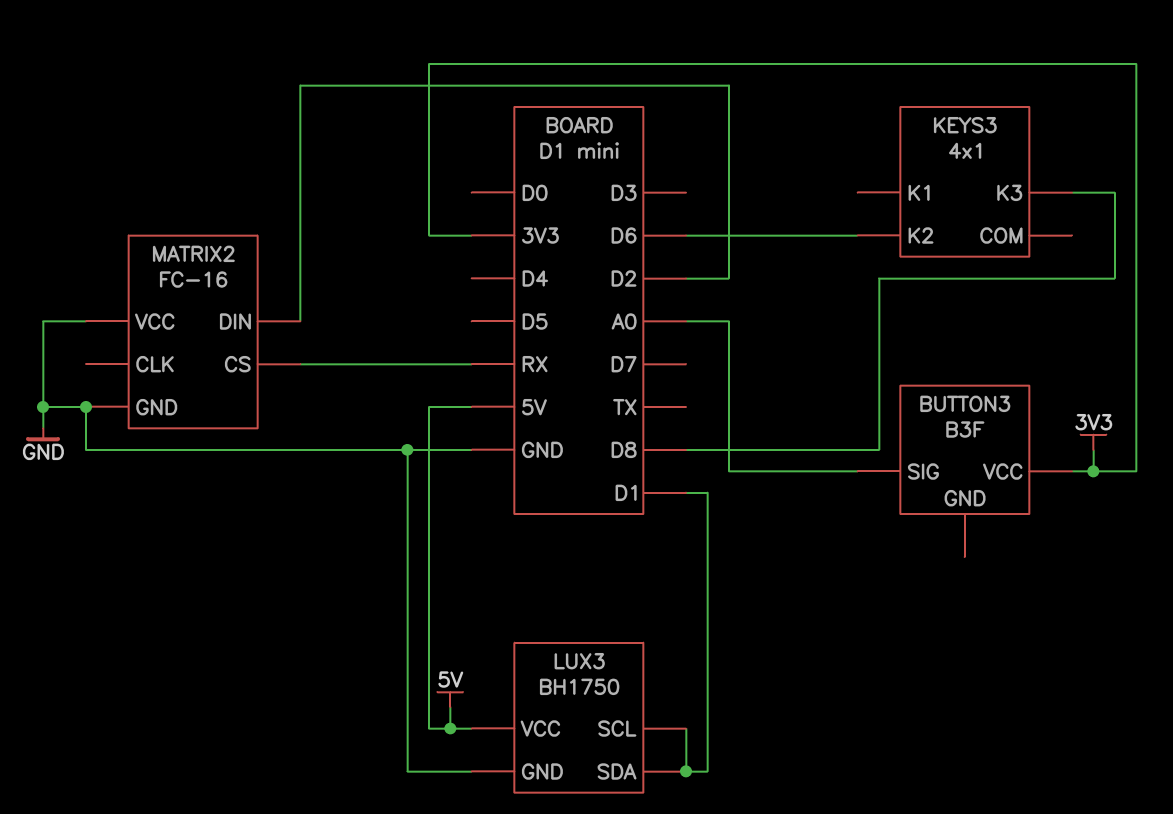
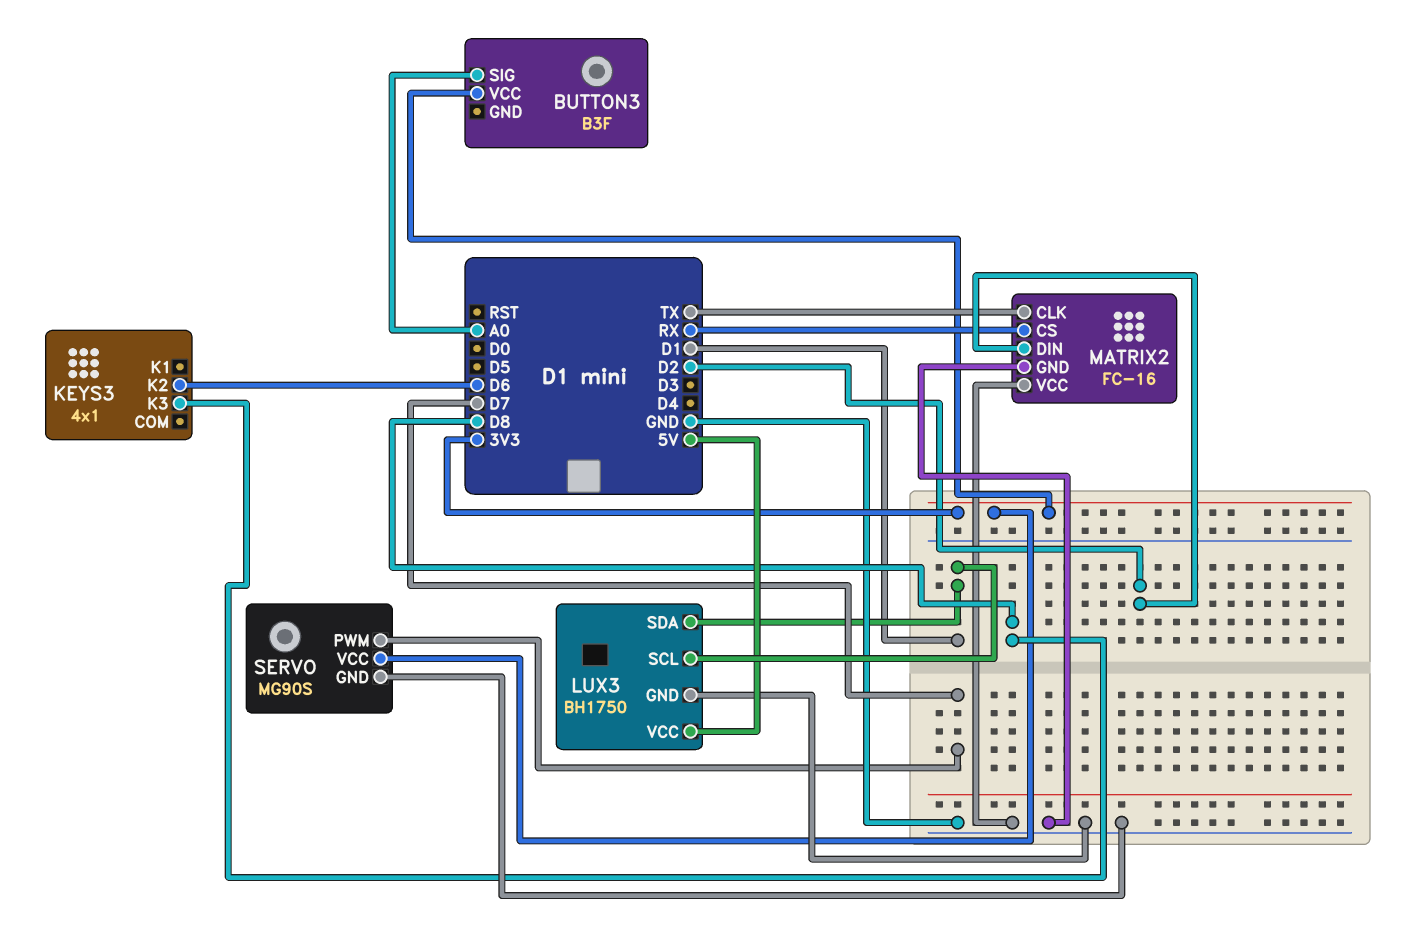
MATRIX2 pin CLK: none -> TX
SERVO: none -> MG90S
SERVO pin GND: none -> GND
SERVO pin PWM: none -> D7
SERVO pin VCC: none -> 3V3

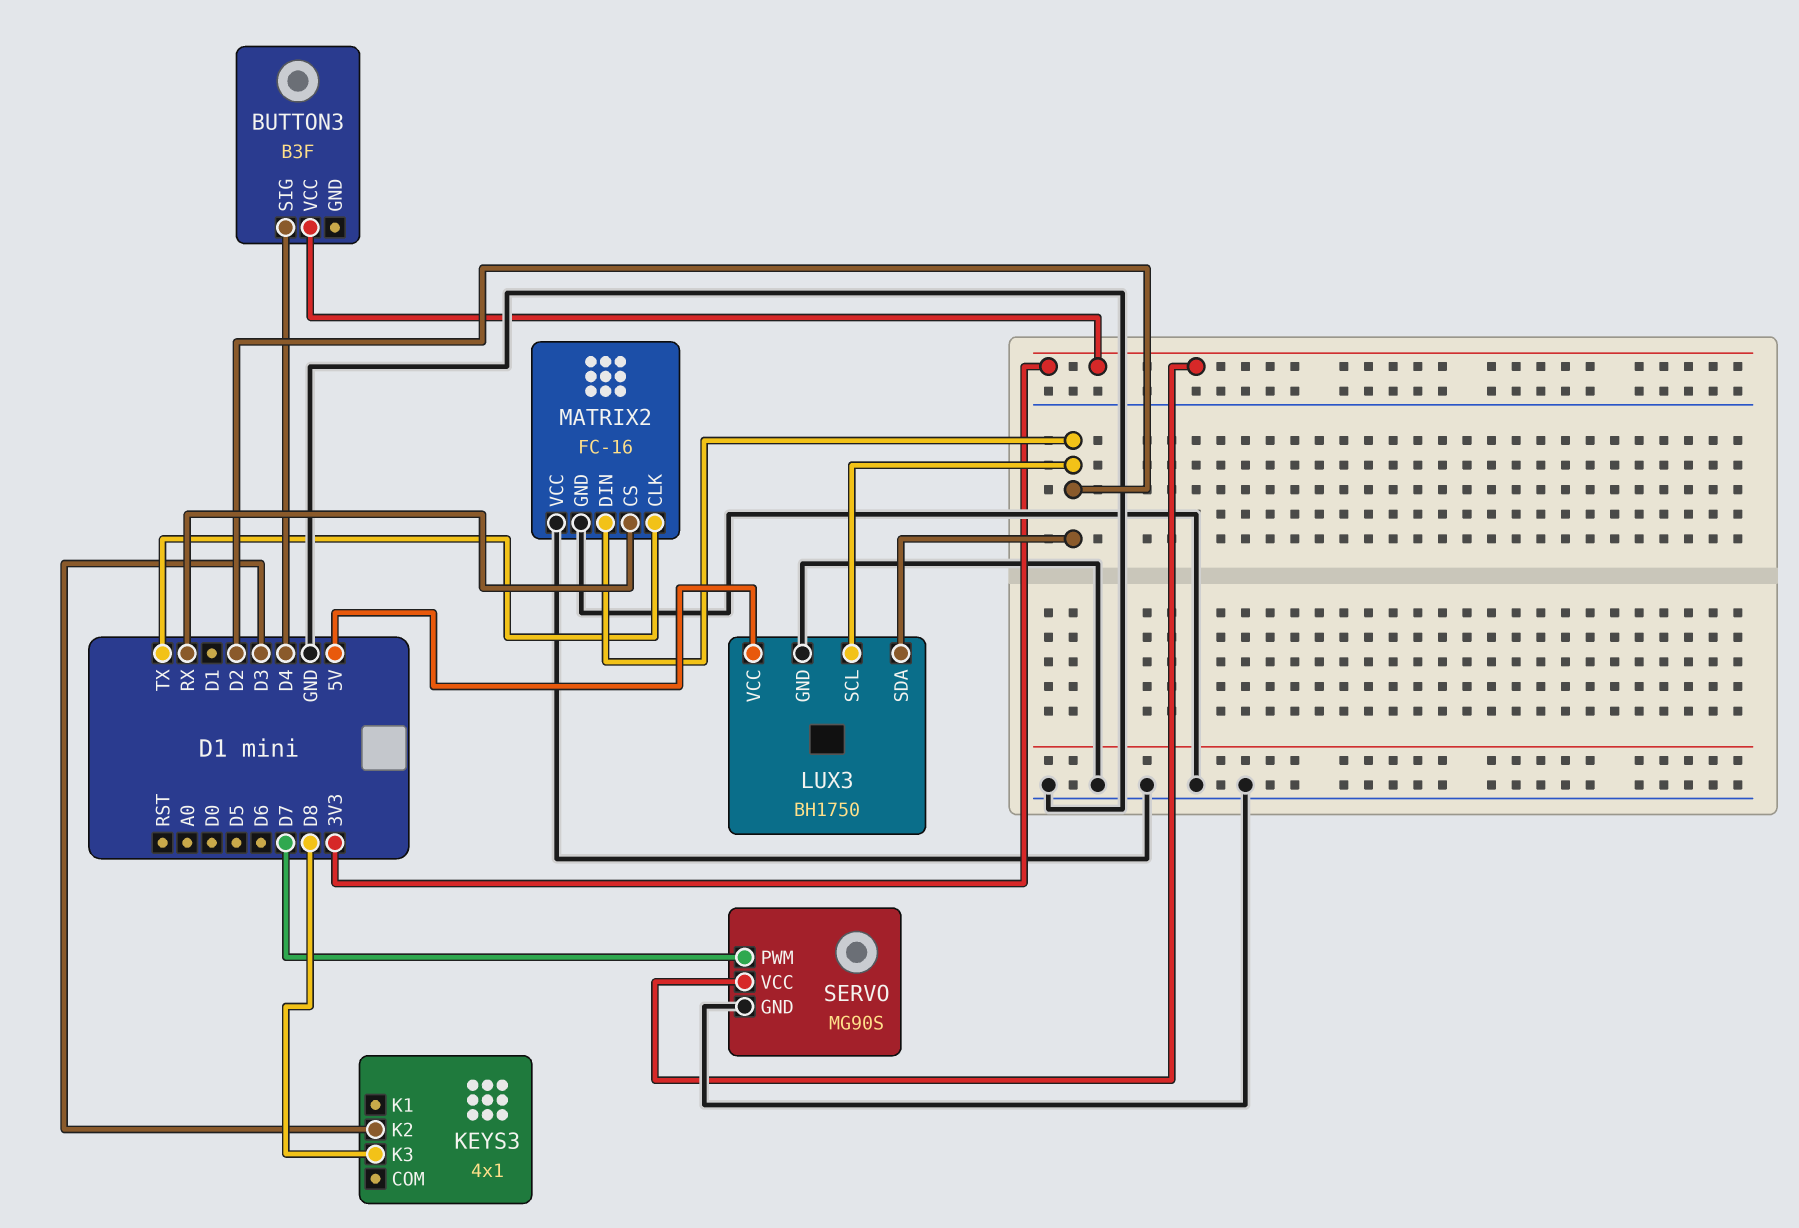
BUTTON3 pin SIG: A0 -> D4
KEYS3 pin K2: D6 -> D3
LUX3 pin SCL: D1 -> D2
LUX3 pin SDA: D1 -> D2

